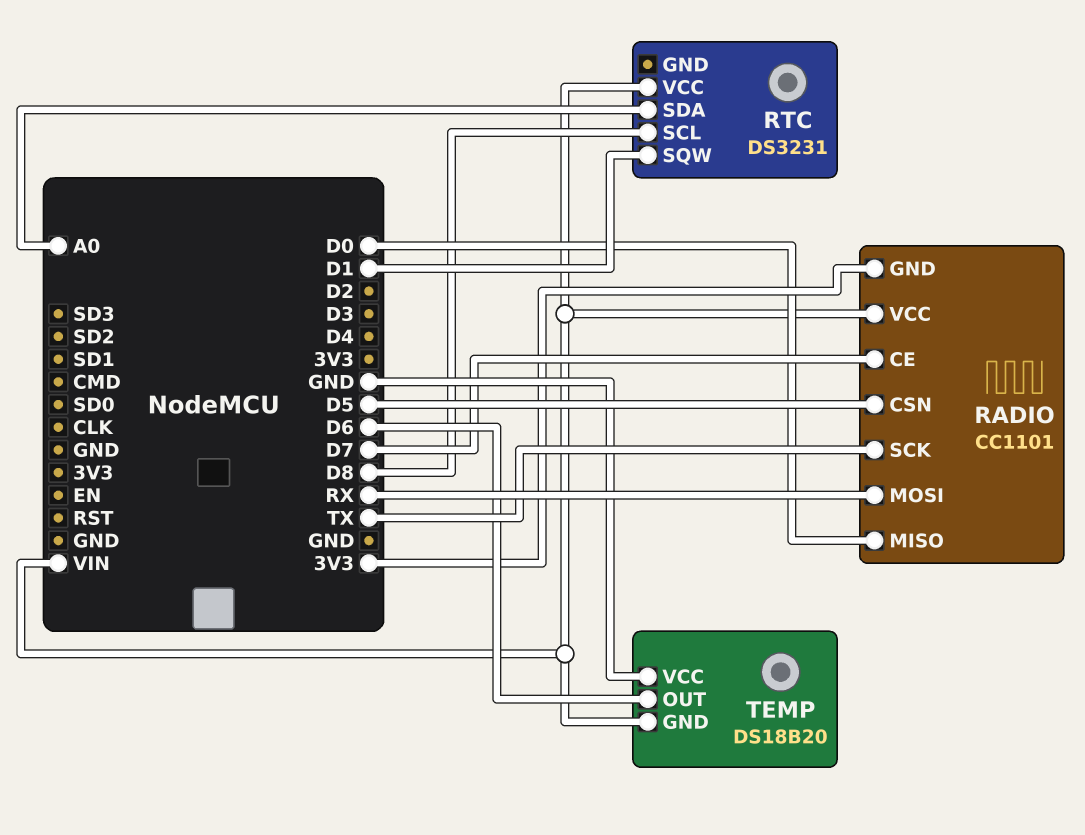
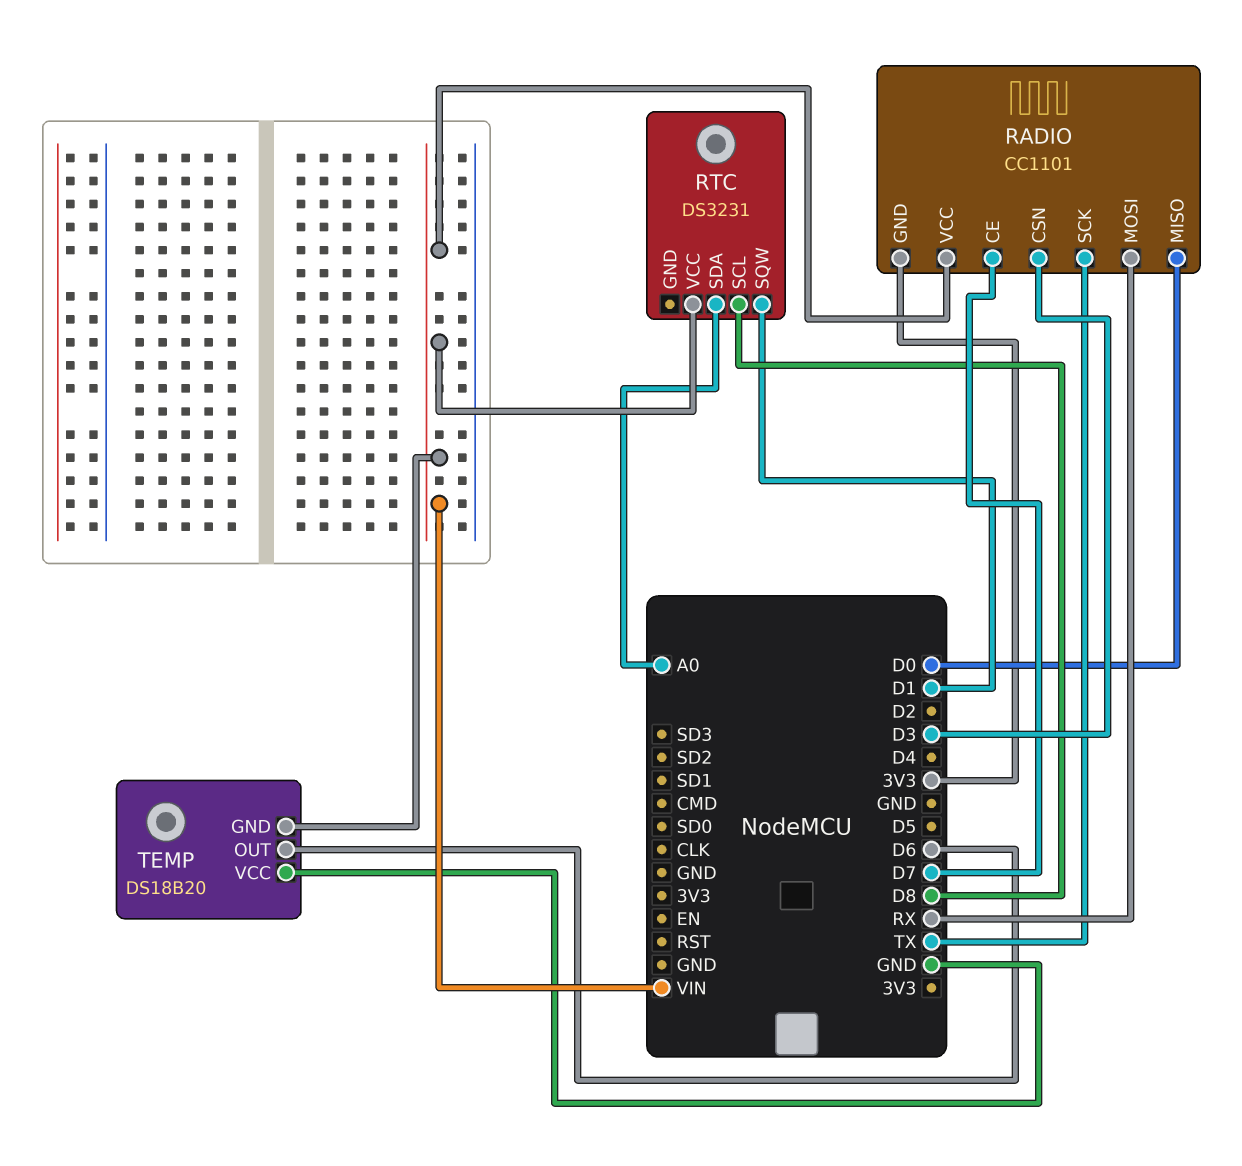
RADIO pin CSN: D5 -> D3

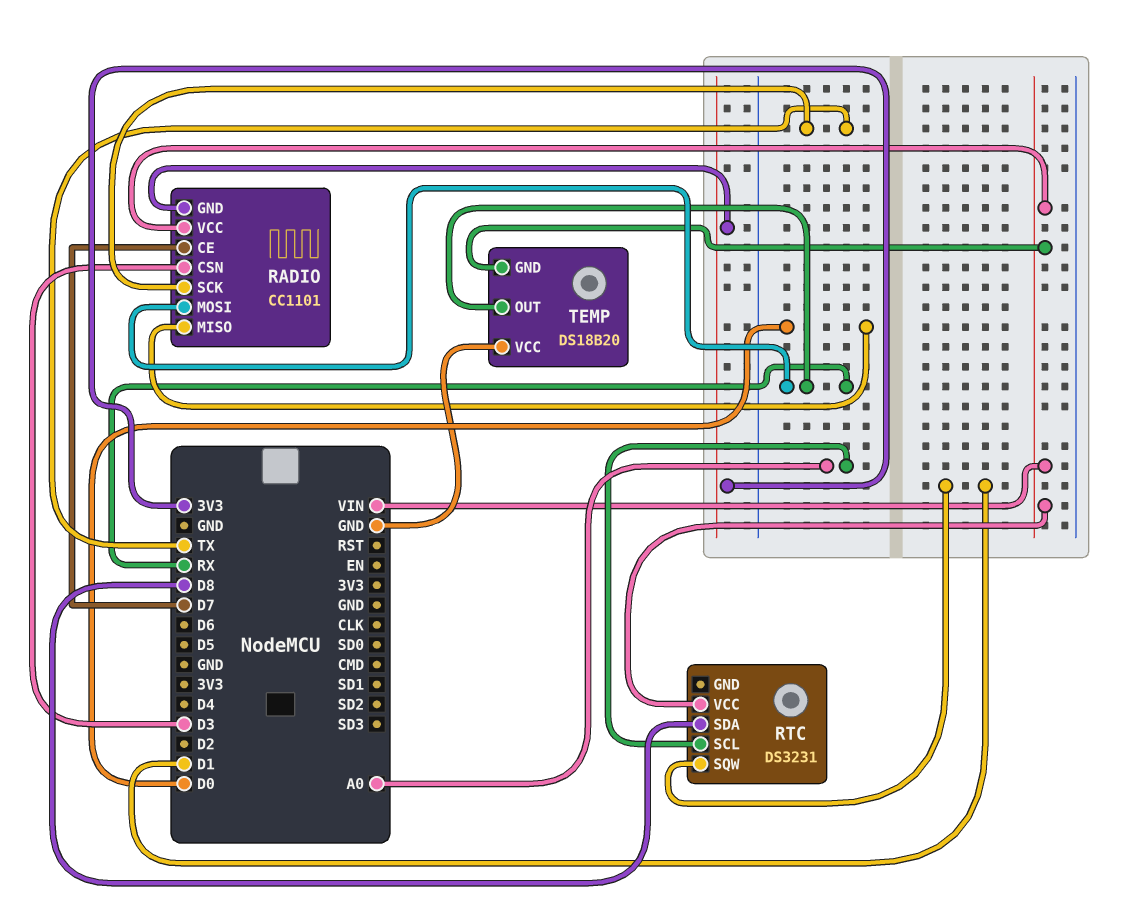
RTC pin SCL: D8 -> A0
RTC pin SDA: A0 -> D8
TEMP pin OUT: D6 -> RX

